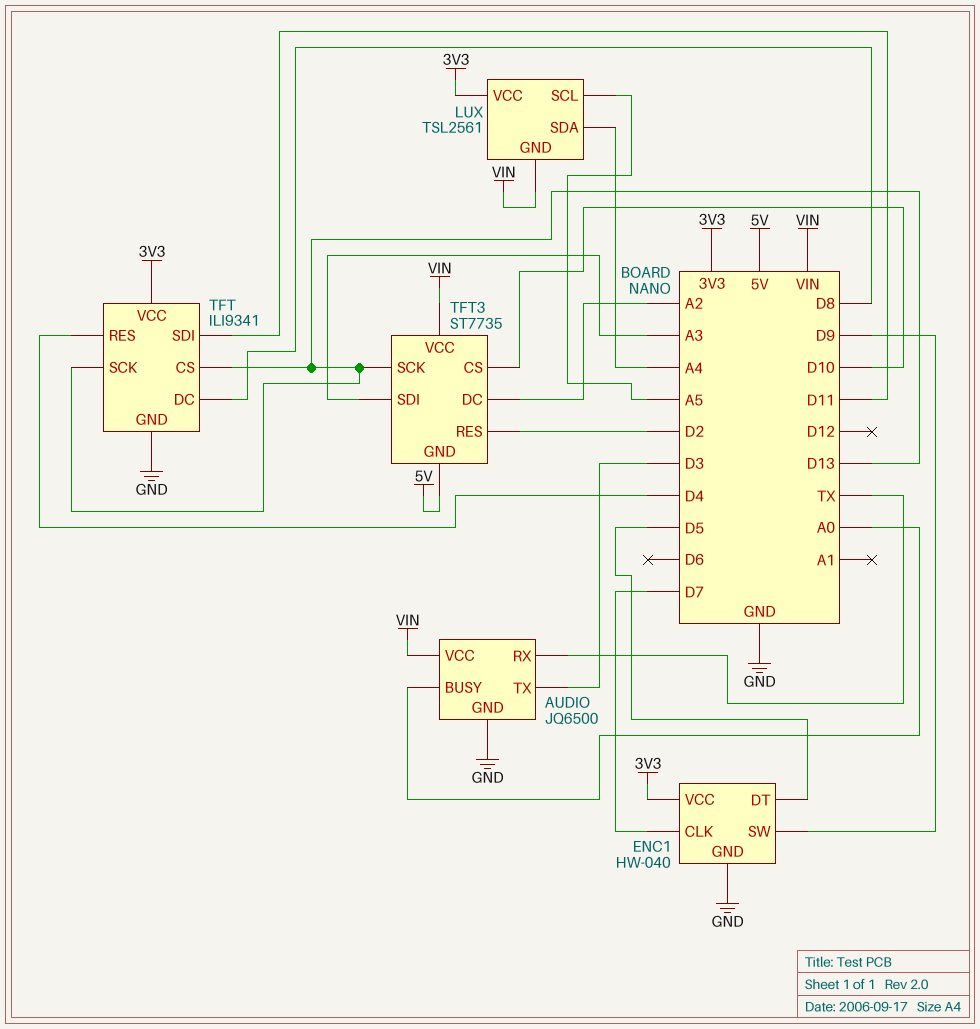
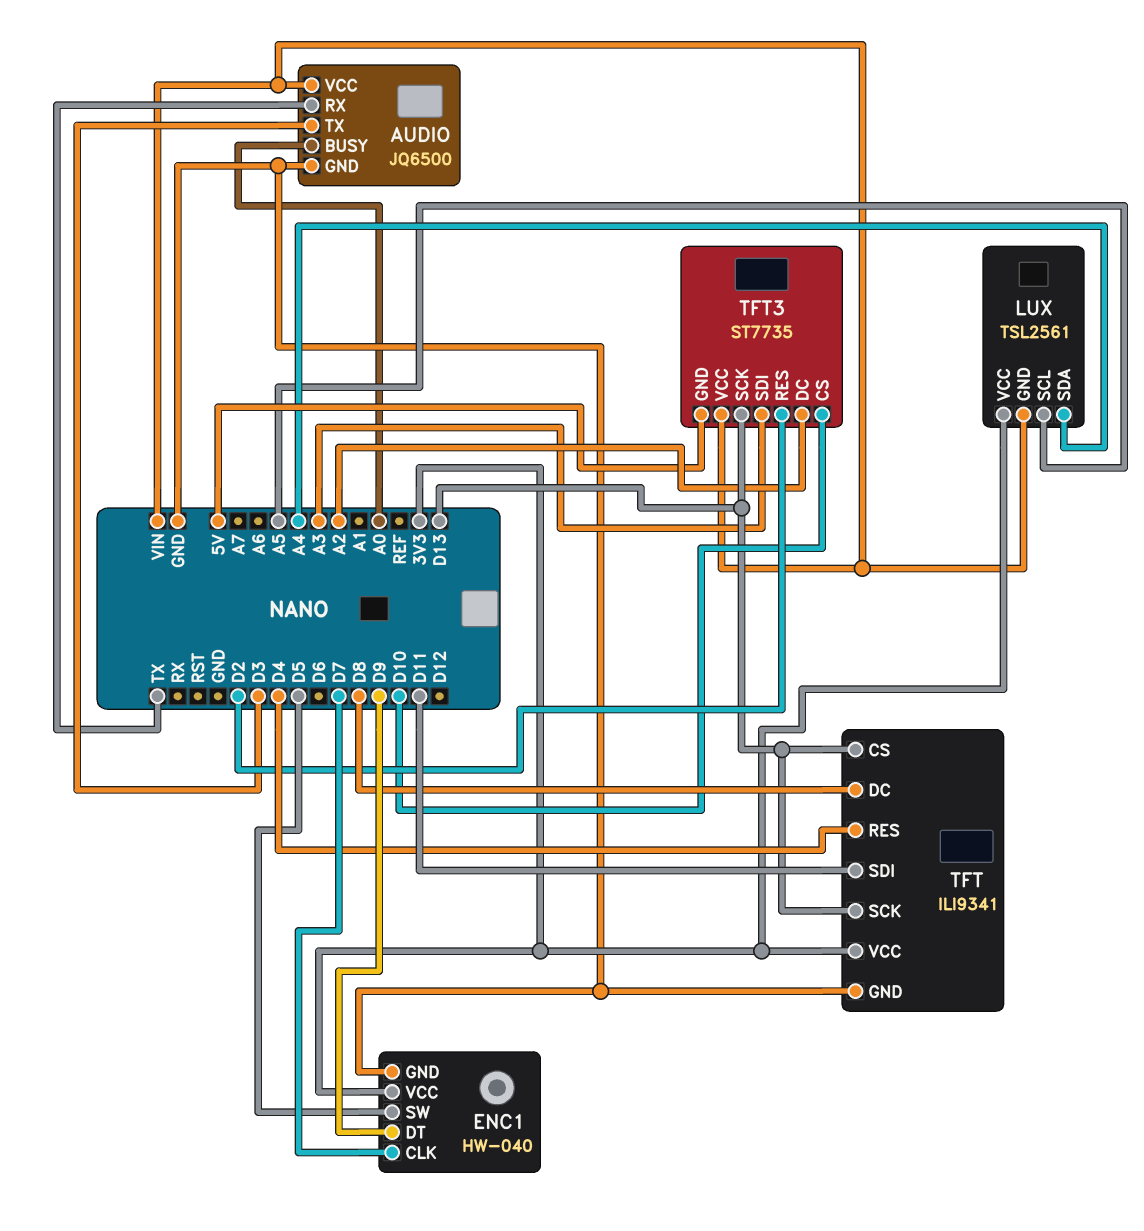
ENC1 pin DT: D5 -> D9
ENC1 pin SW: D9 -> D5

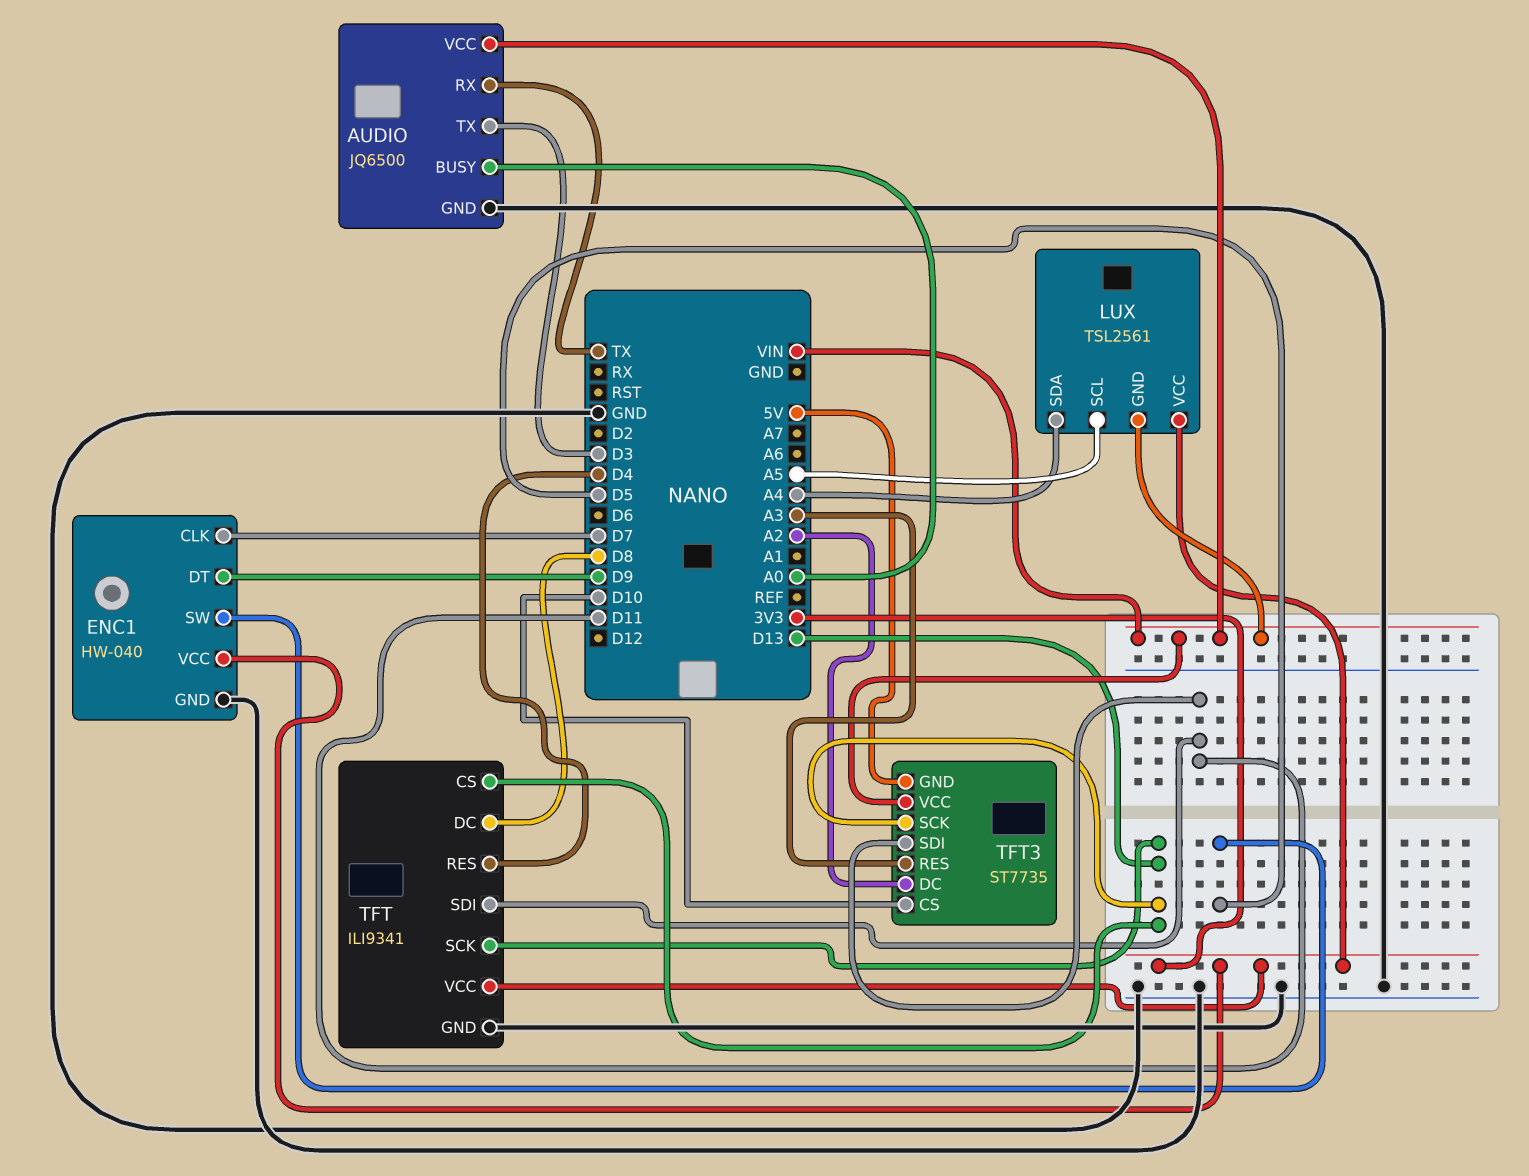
TFT3 pin RES: D2 -> A3
TFT3 pin SDI: A3 -> D11

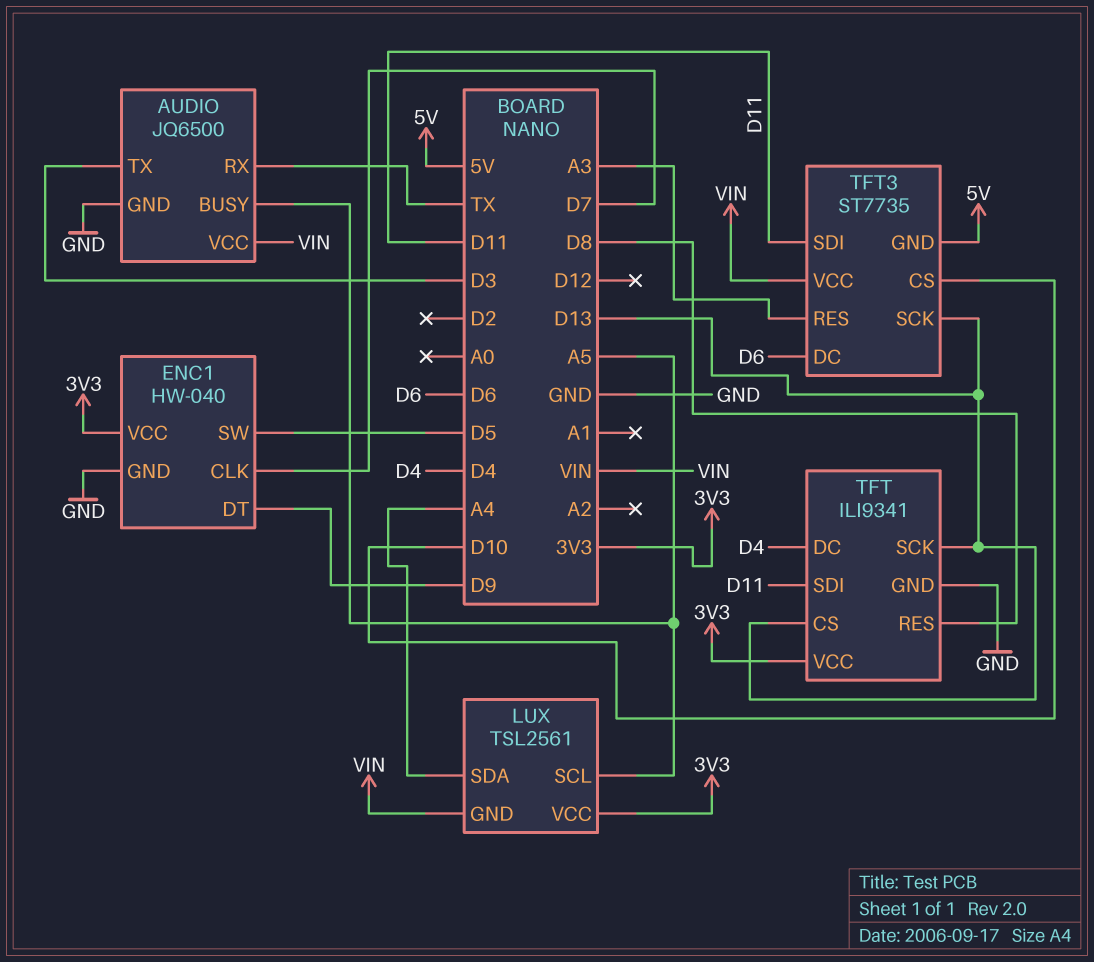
AUDIO pin BUSY: A0 -> A5
TFT pin DC: D8 -> D4
TFT pin RES: D4 -> D8
TFT3 pin DC: A2 -> D6

